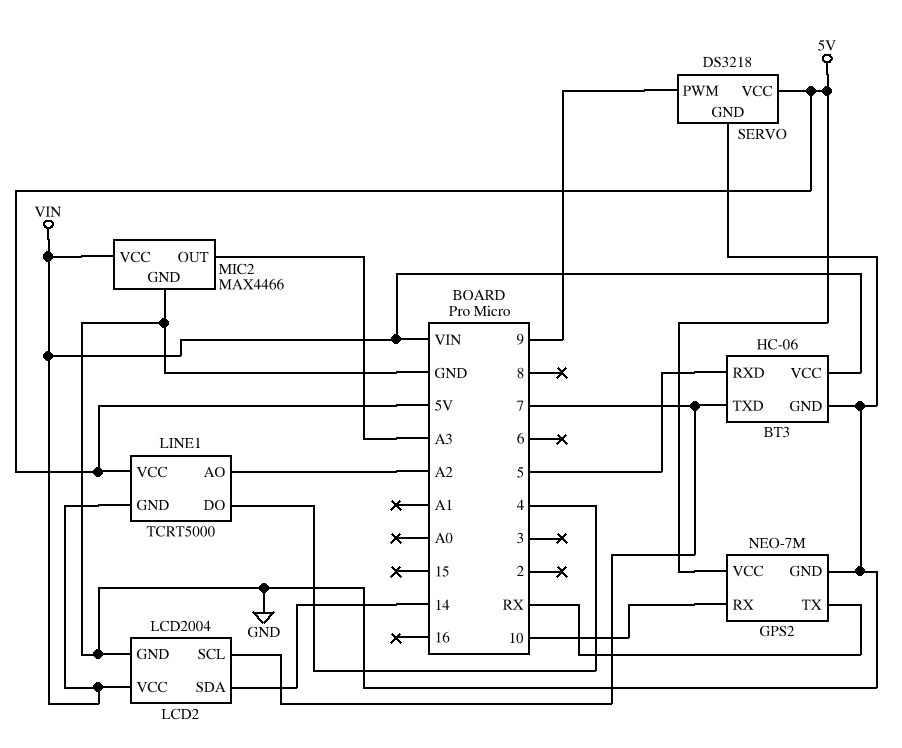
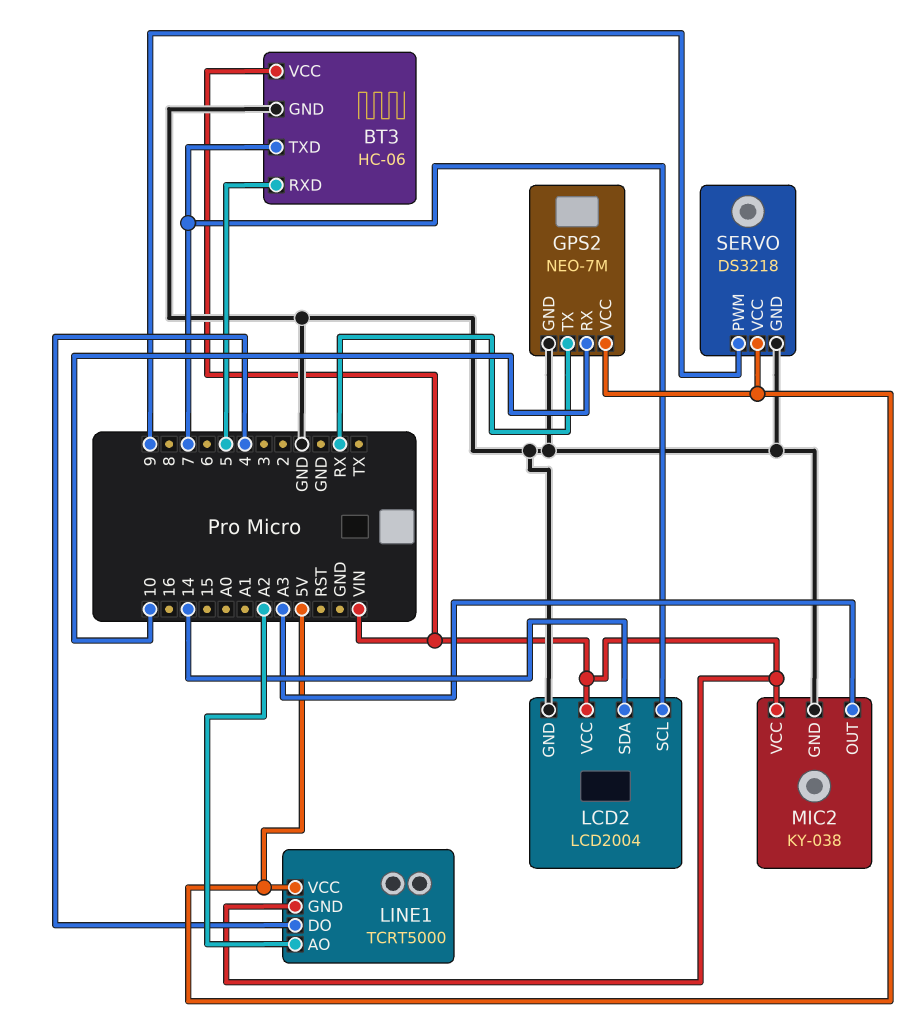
MIC2: MAX4466 -> KY-038

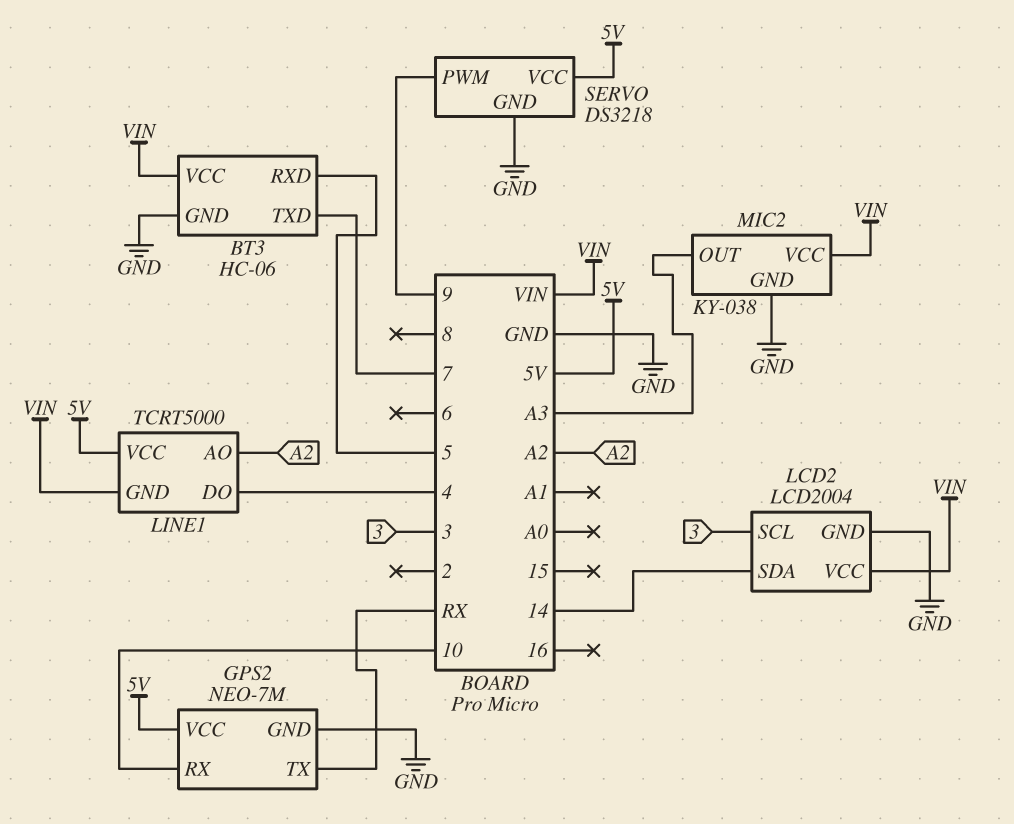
LCD2 pin SCL: 7 -> 3

